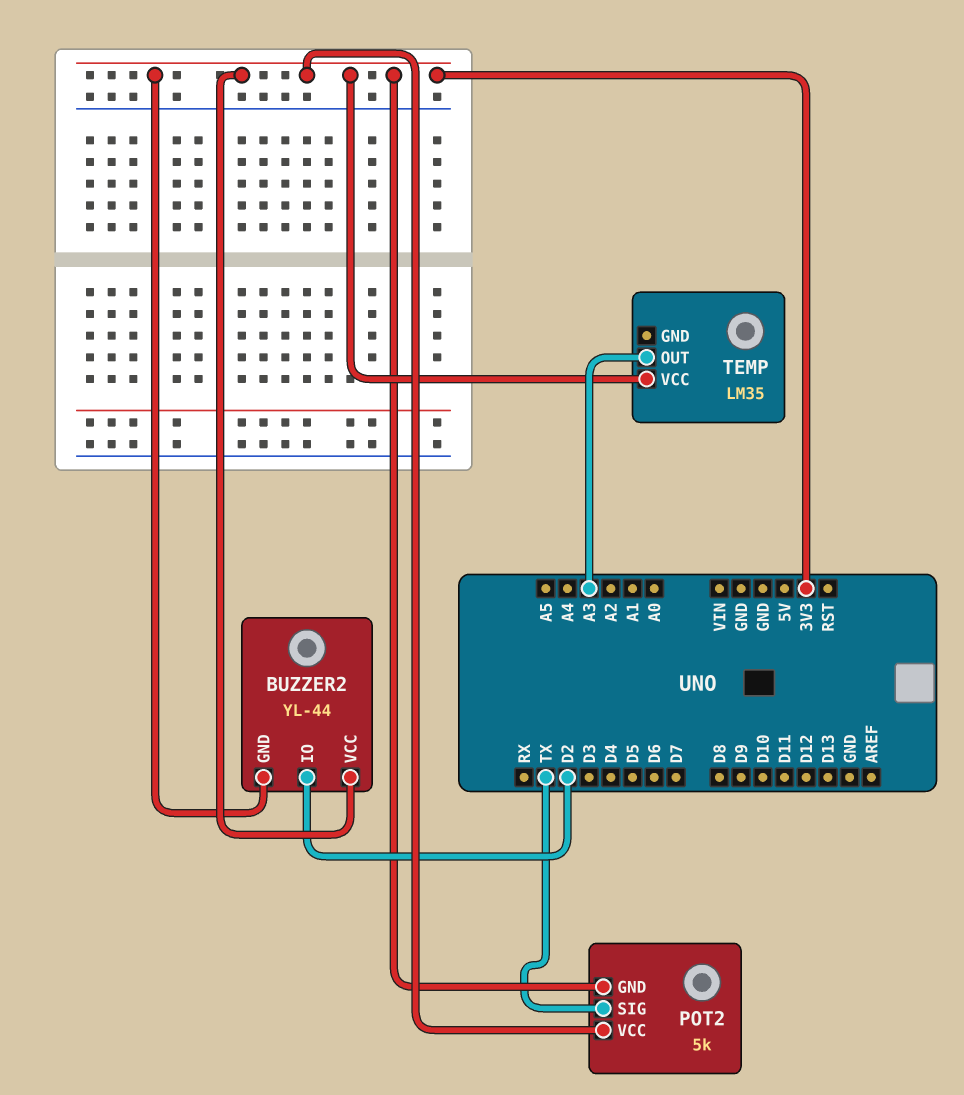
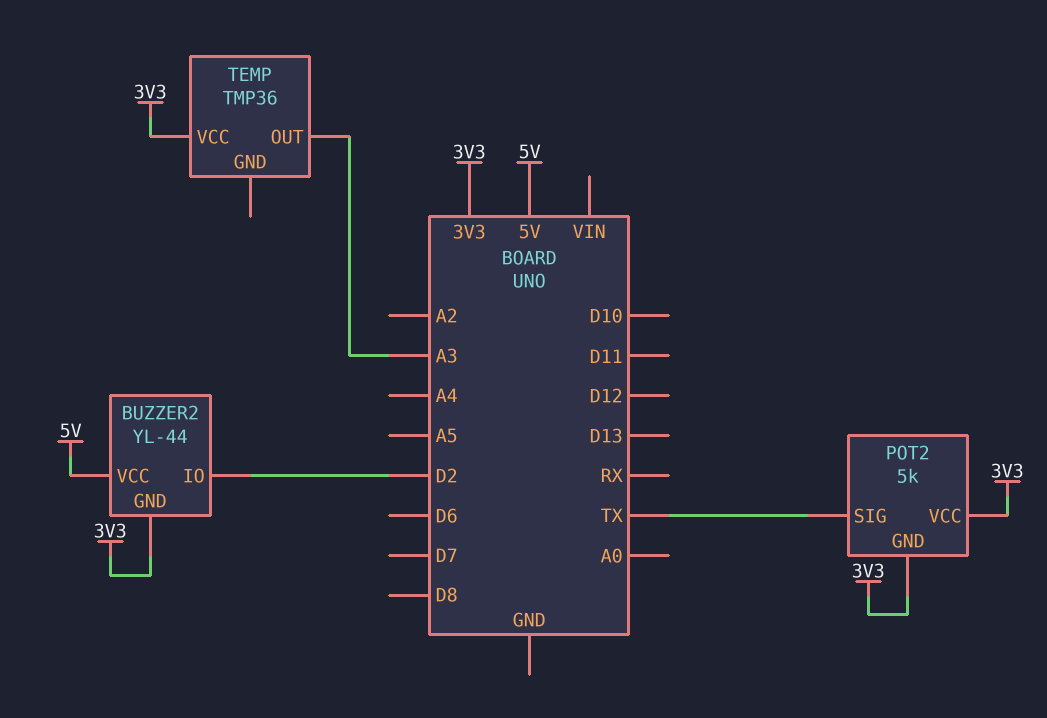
BUZZER2 pin VCC: 3V3 -> 5V
TEMP: LM35 -> TMP36

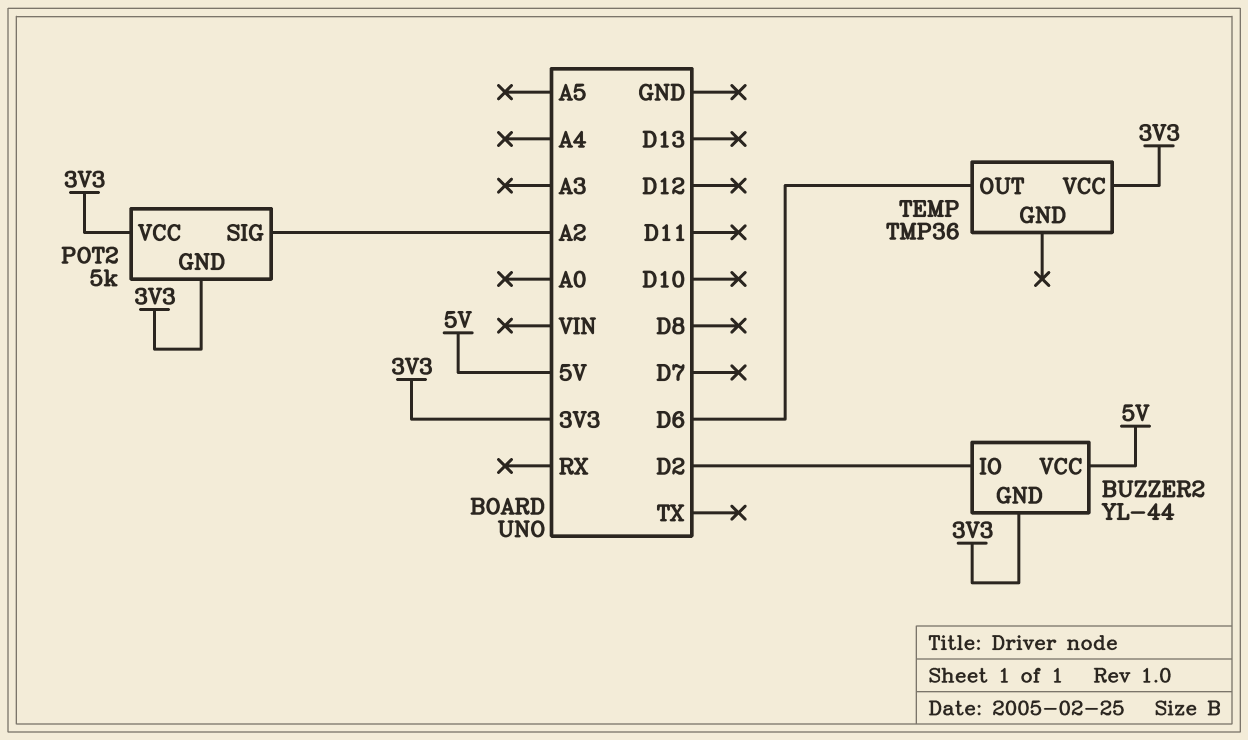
POT2 pin SIG: TX -> A2
TEMP pin OUT: A3 -> D6

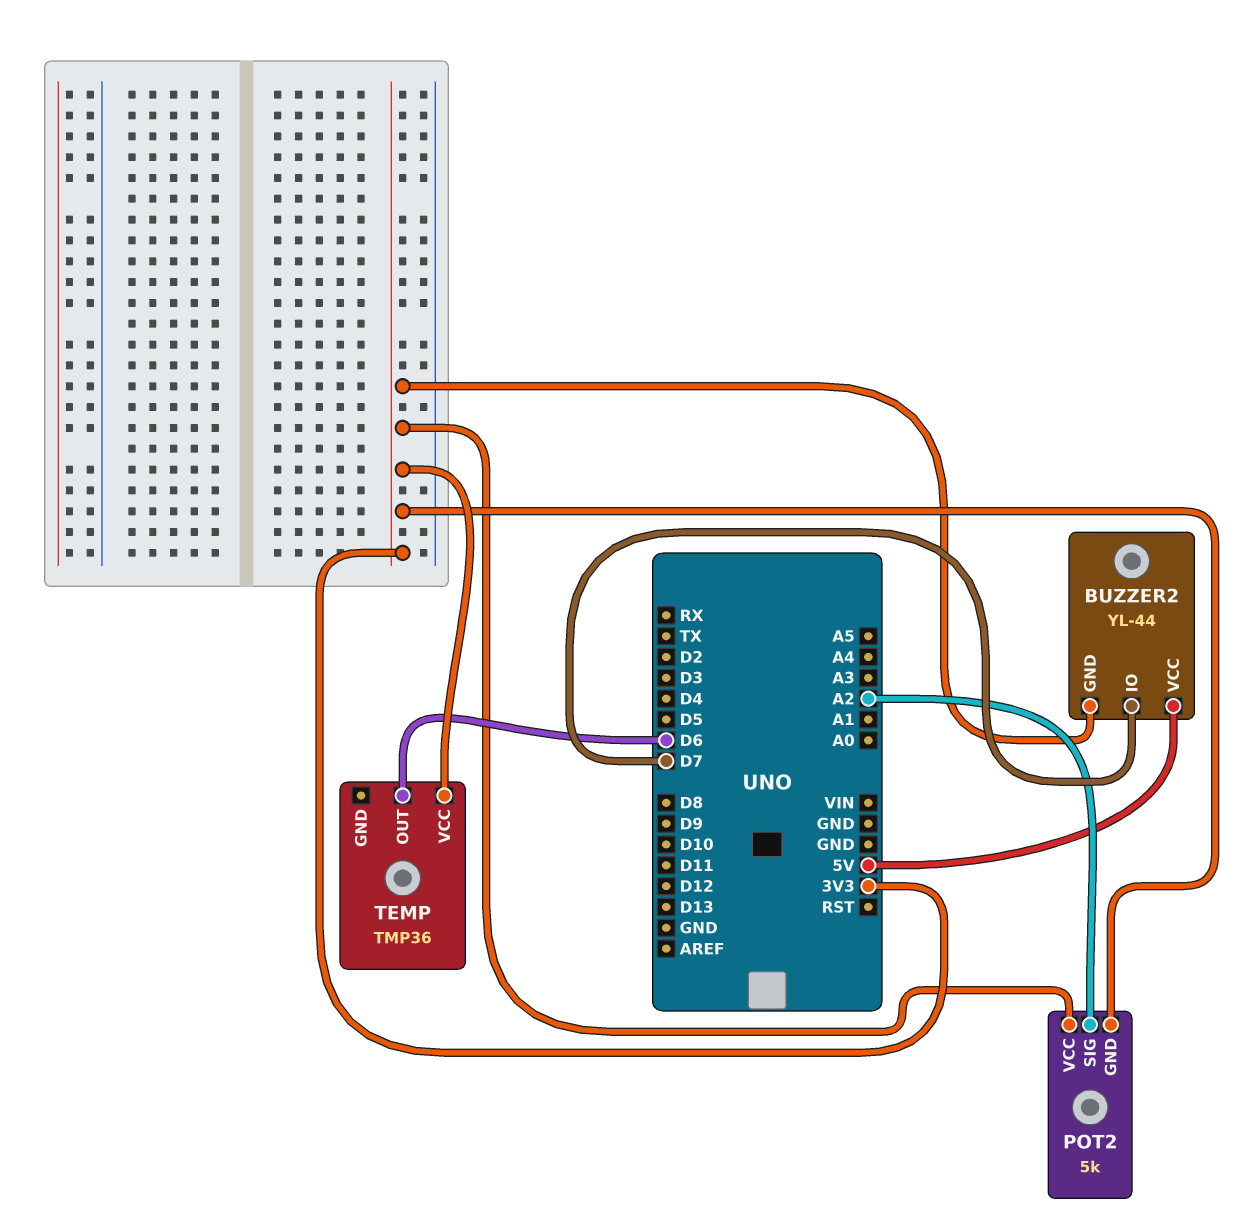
BUZZER2 pin IO: D2 -> D7

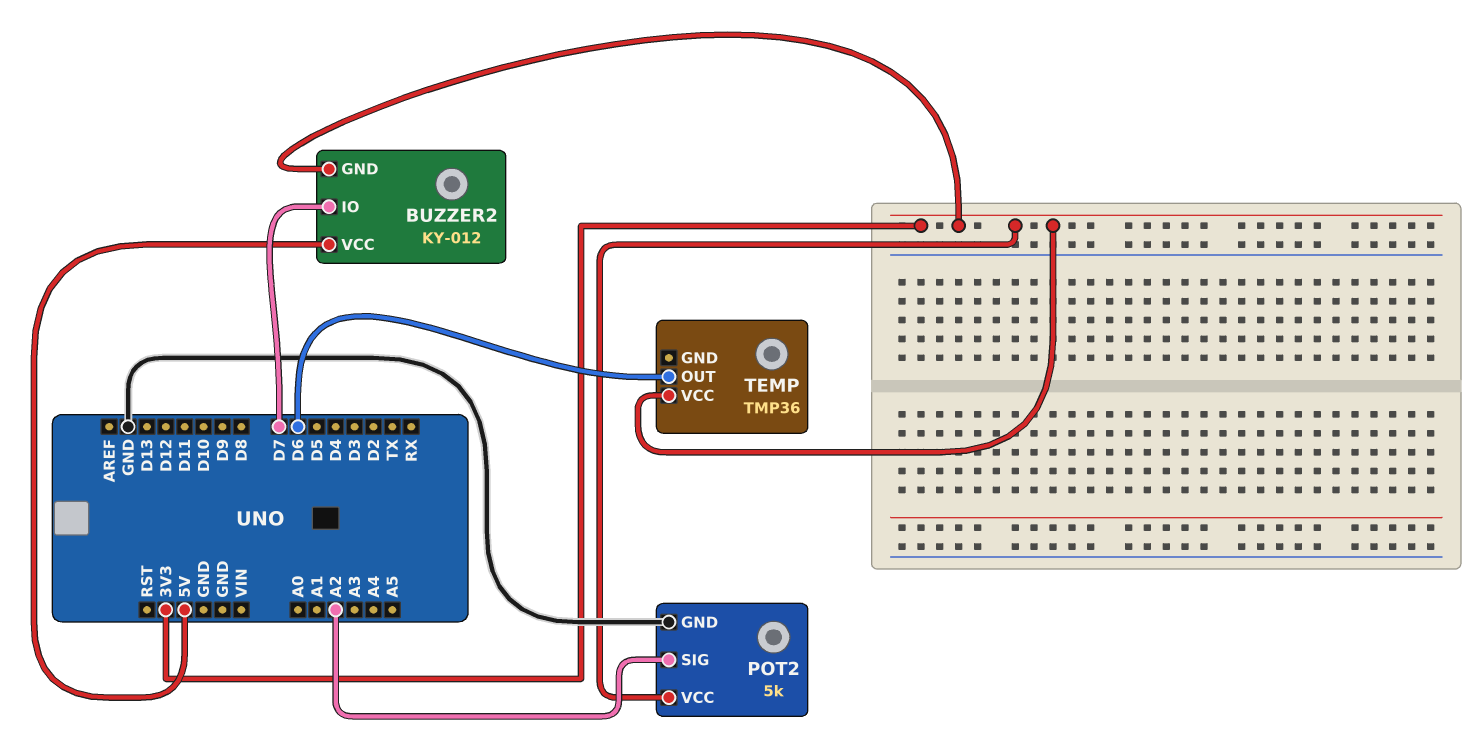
BUZZER2: YL-44 -> KY-012
POT2 pin GND: 3V3 -> GND

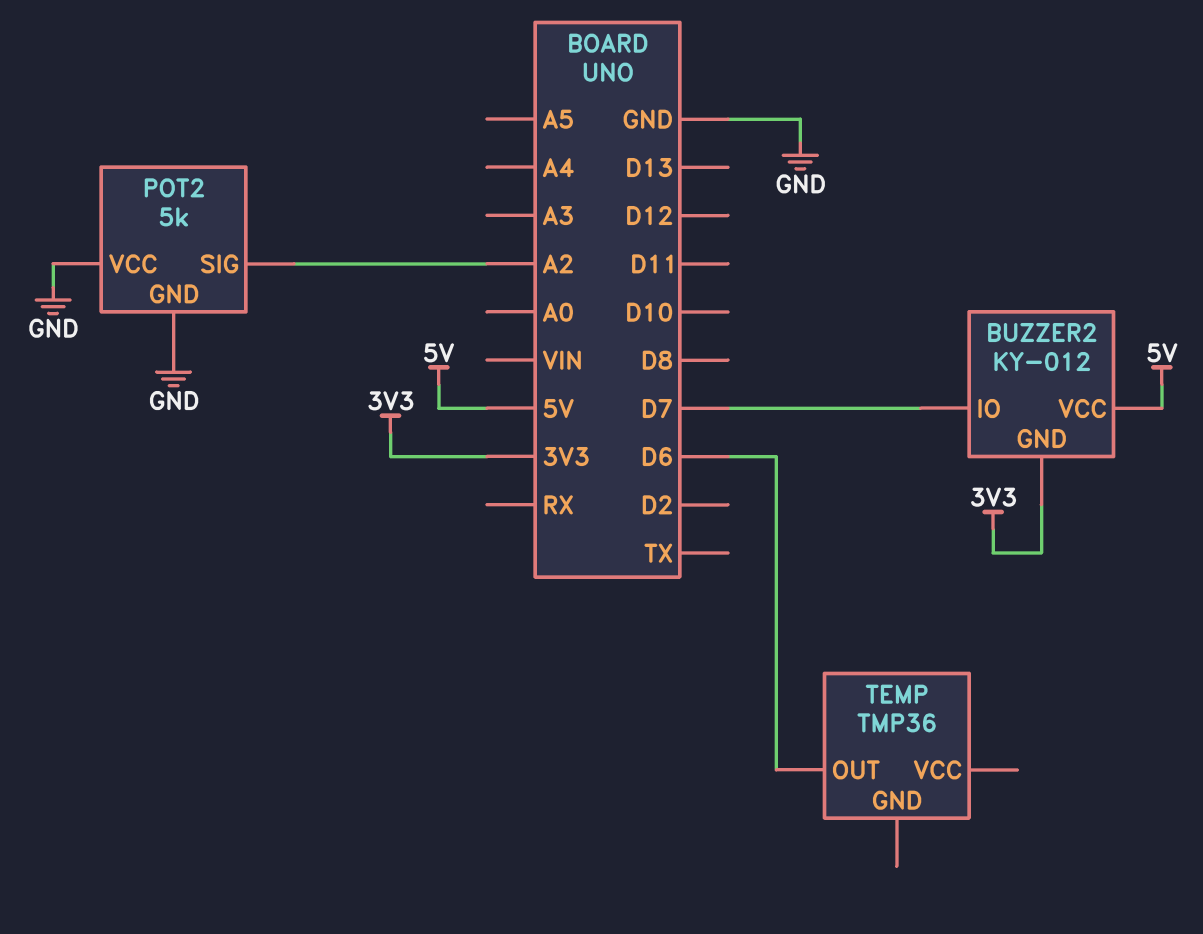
POT2 pin VCC: 3V3 -> GND
TEMP pin VCC: 3V3 -> none

